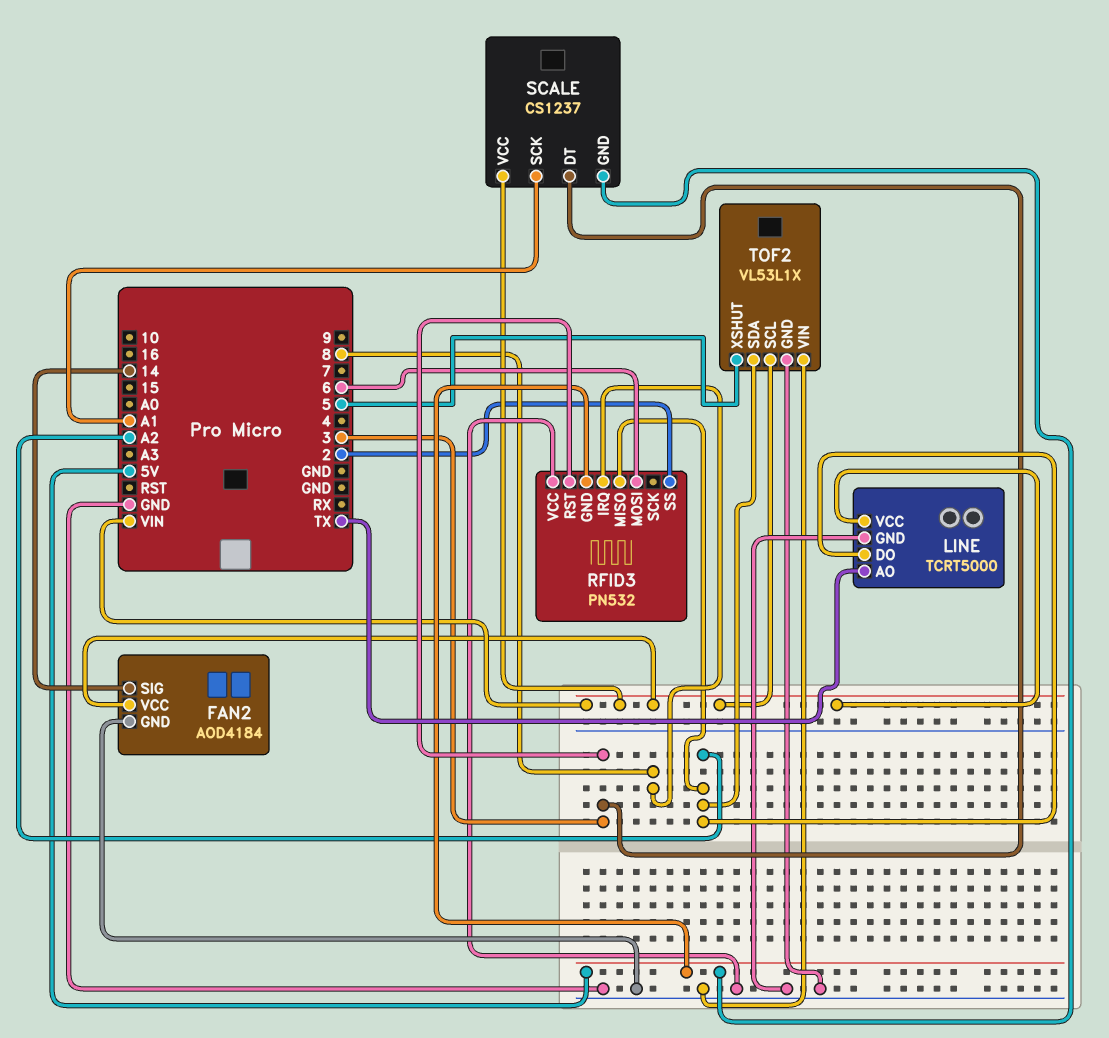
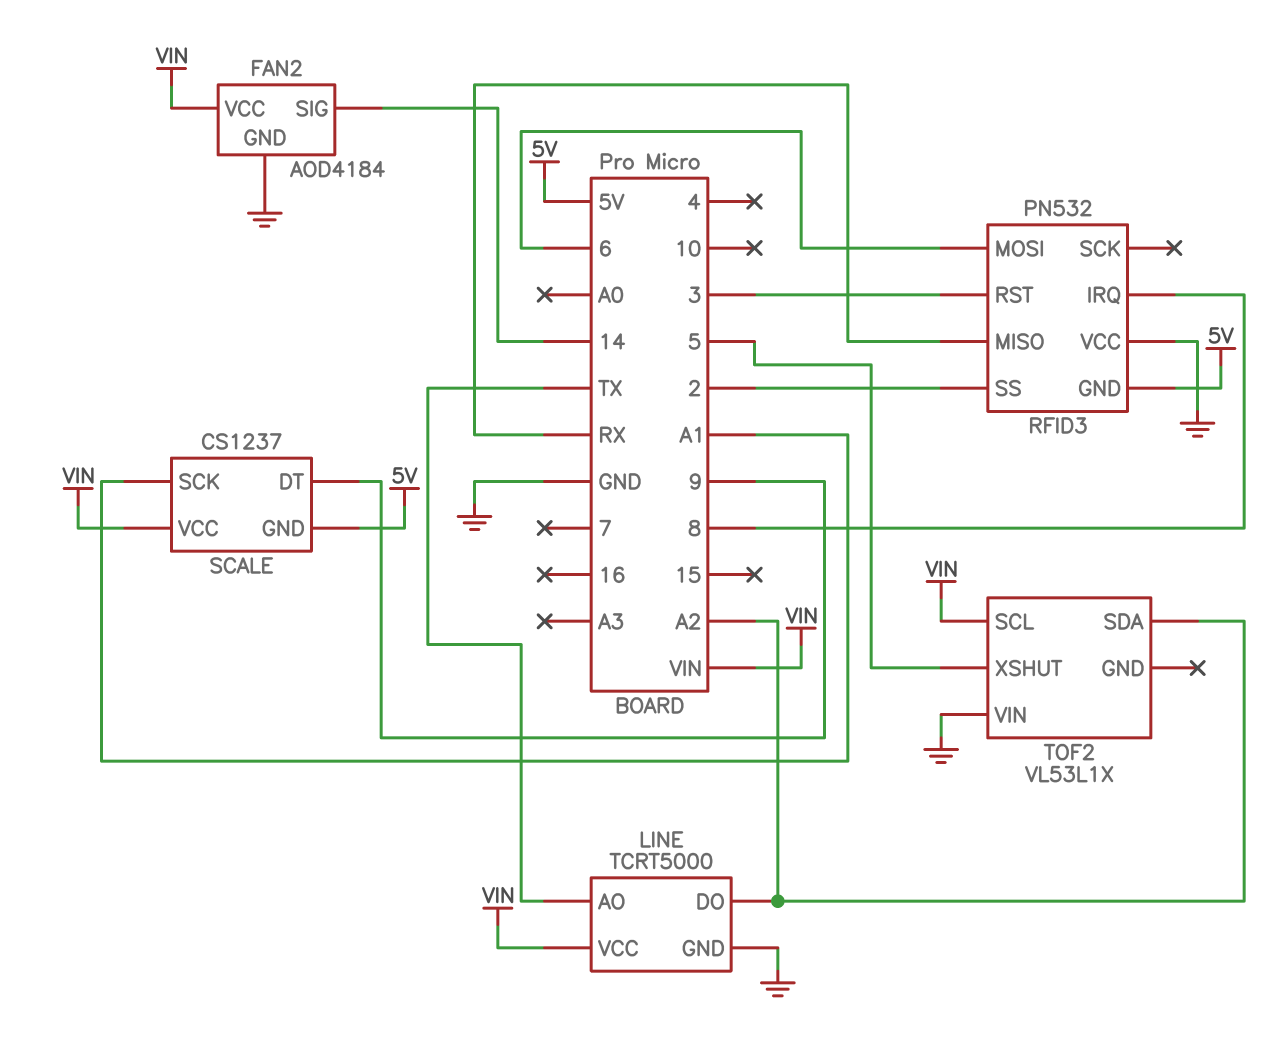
RFID3 pin MISO: A2 -> RX
SCALE pin DT: 3 -> 9
TOF2 pin GND: GND -> none

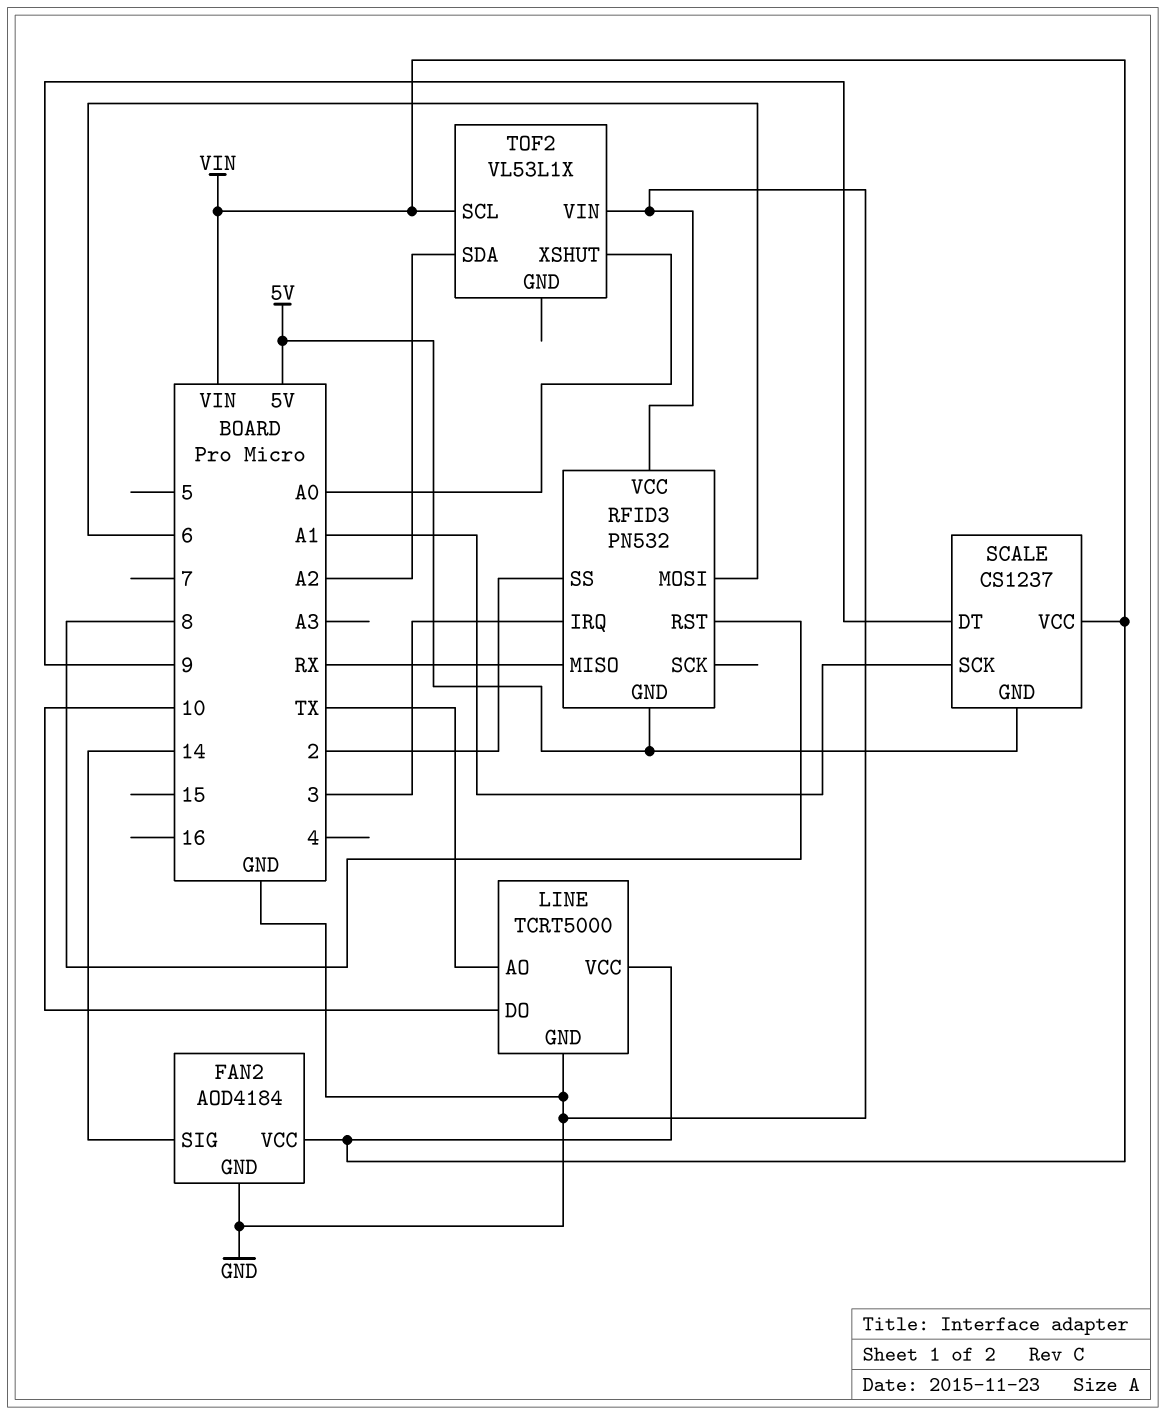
LINE pin DO: A2 -> 10
RFID3 pin IRQ: 8 -> 3
RFID3 pin RST: 3 -> 8
TOF2 pin XSHUT: 5 -> A0

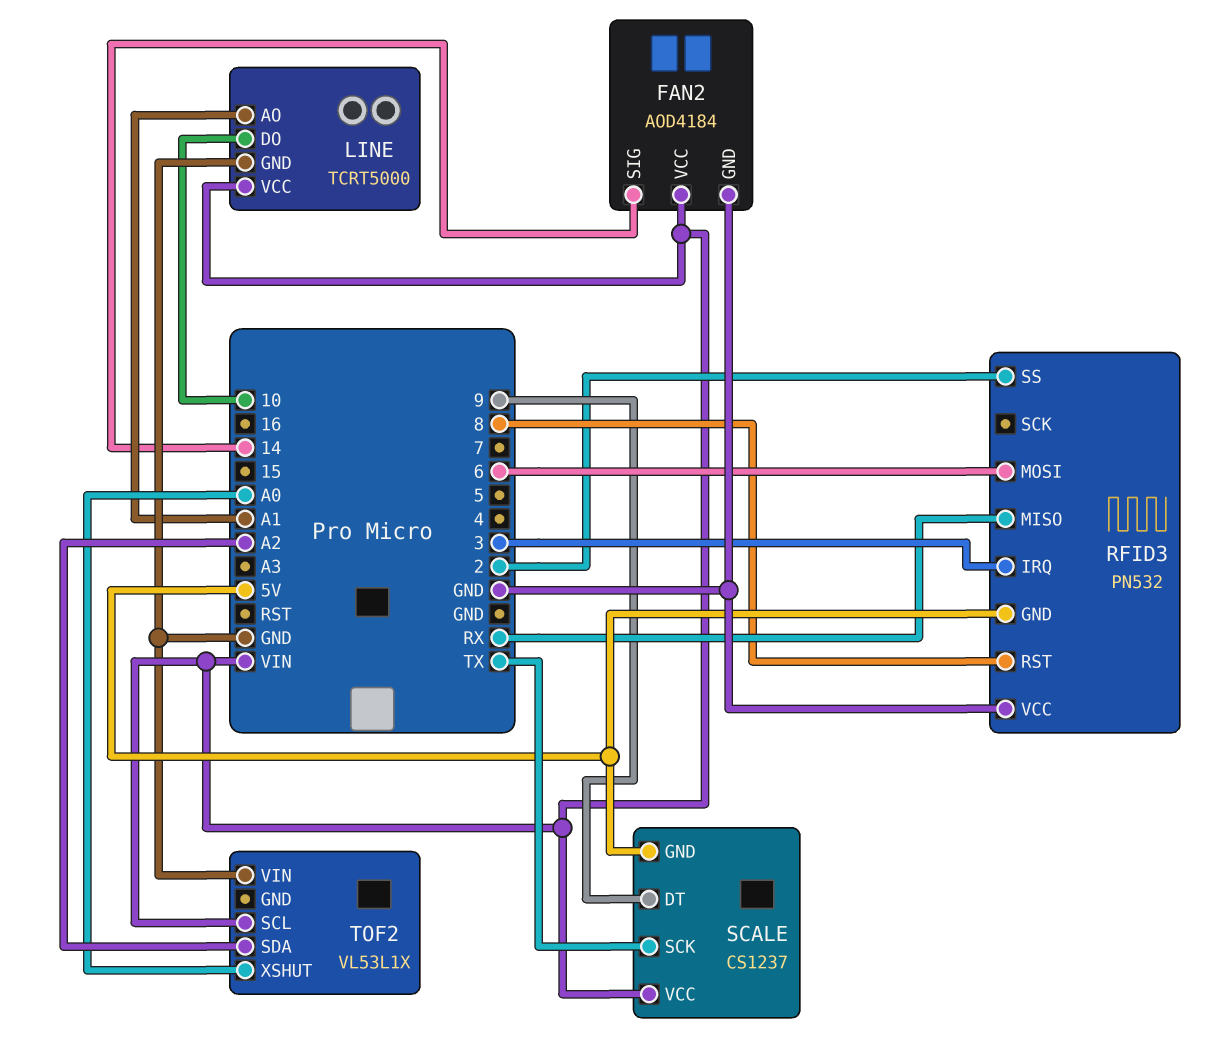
LINE pin AO: TX -> A1
SCALE pin SCK: A1 -> TX

